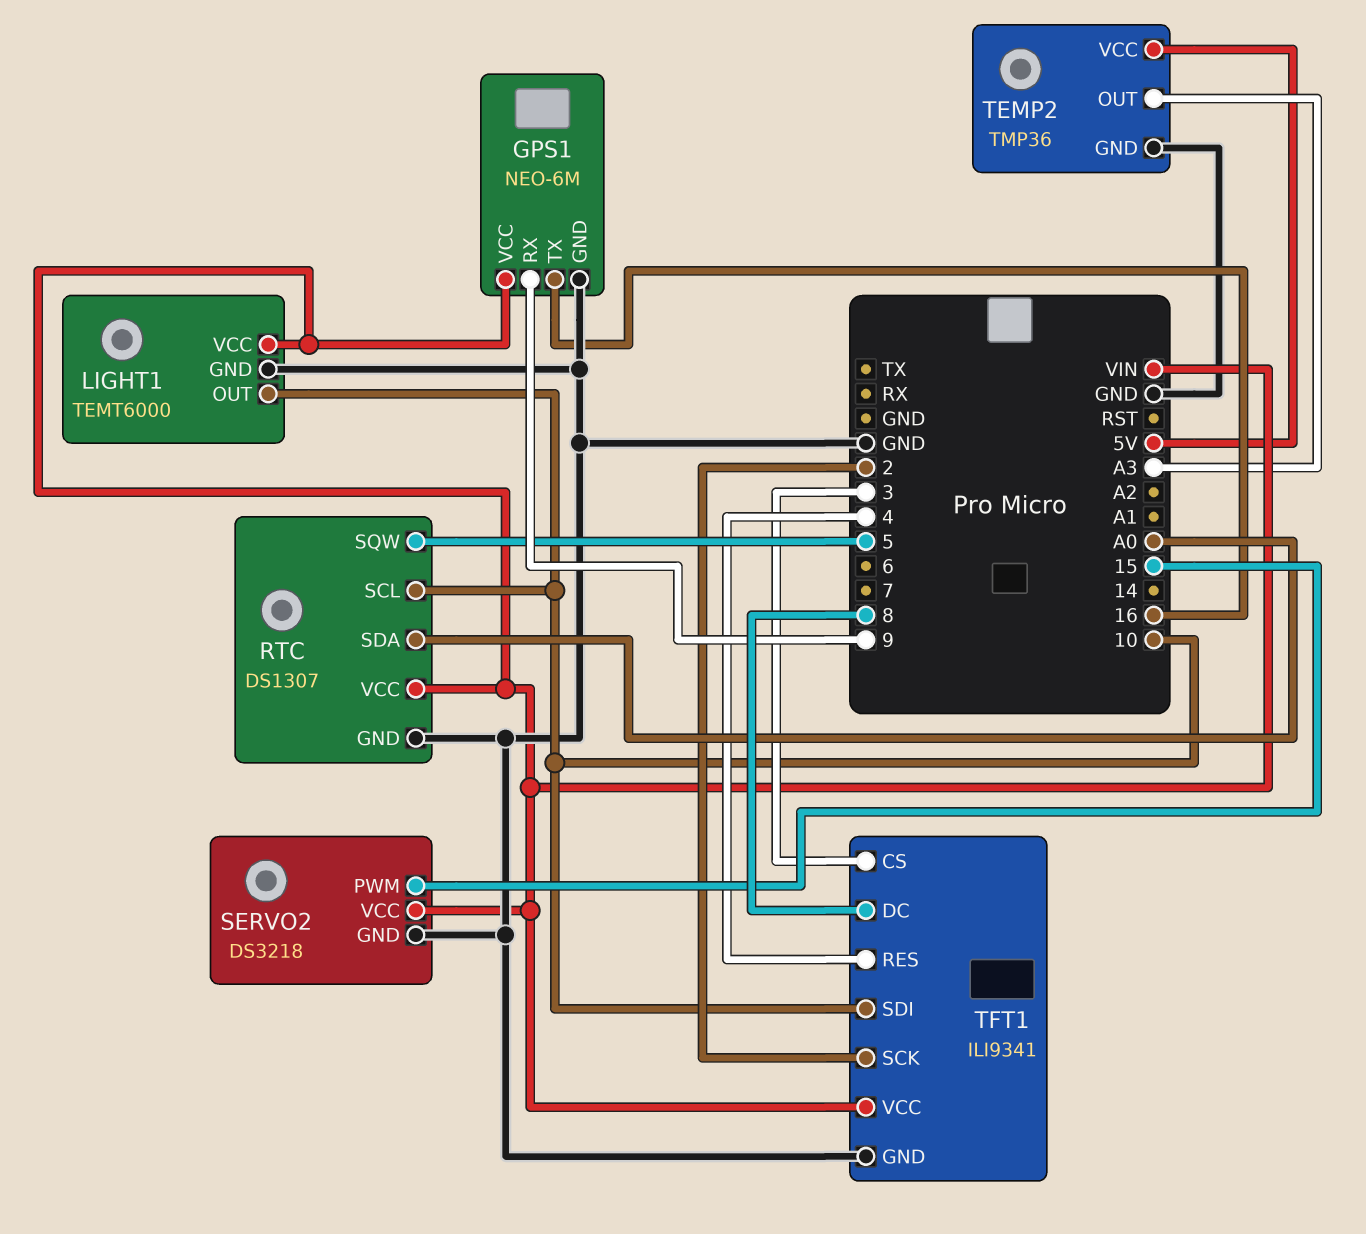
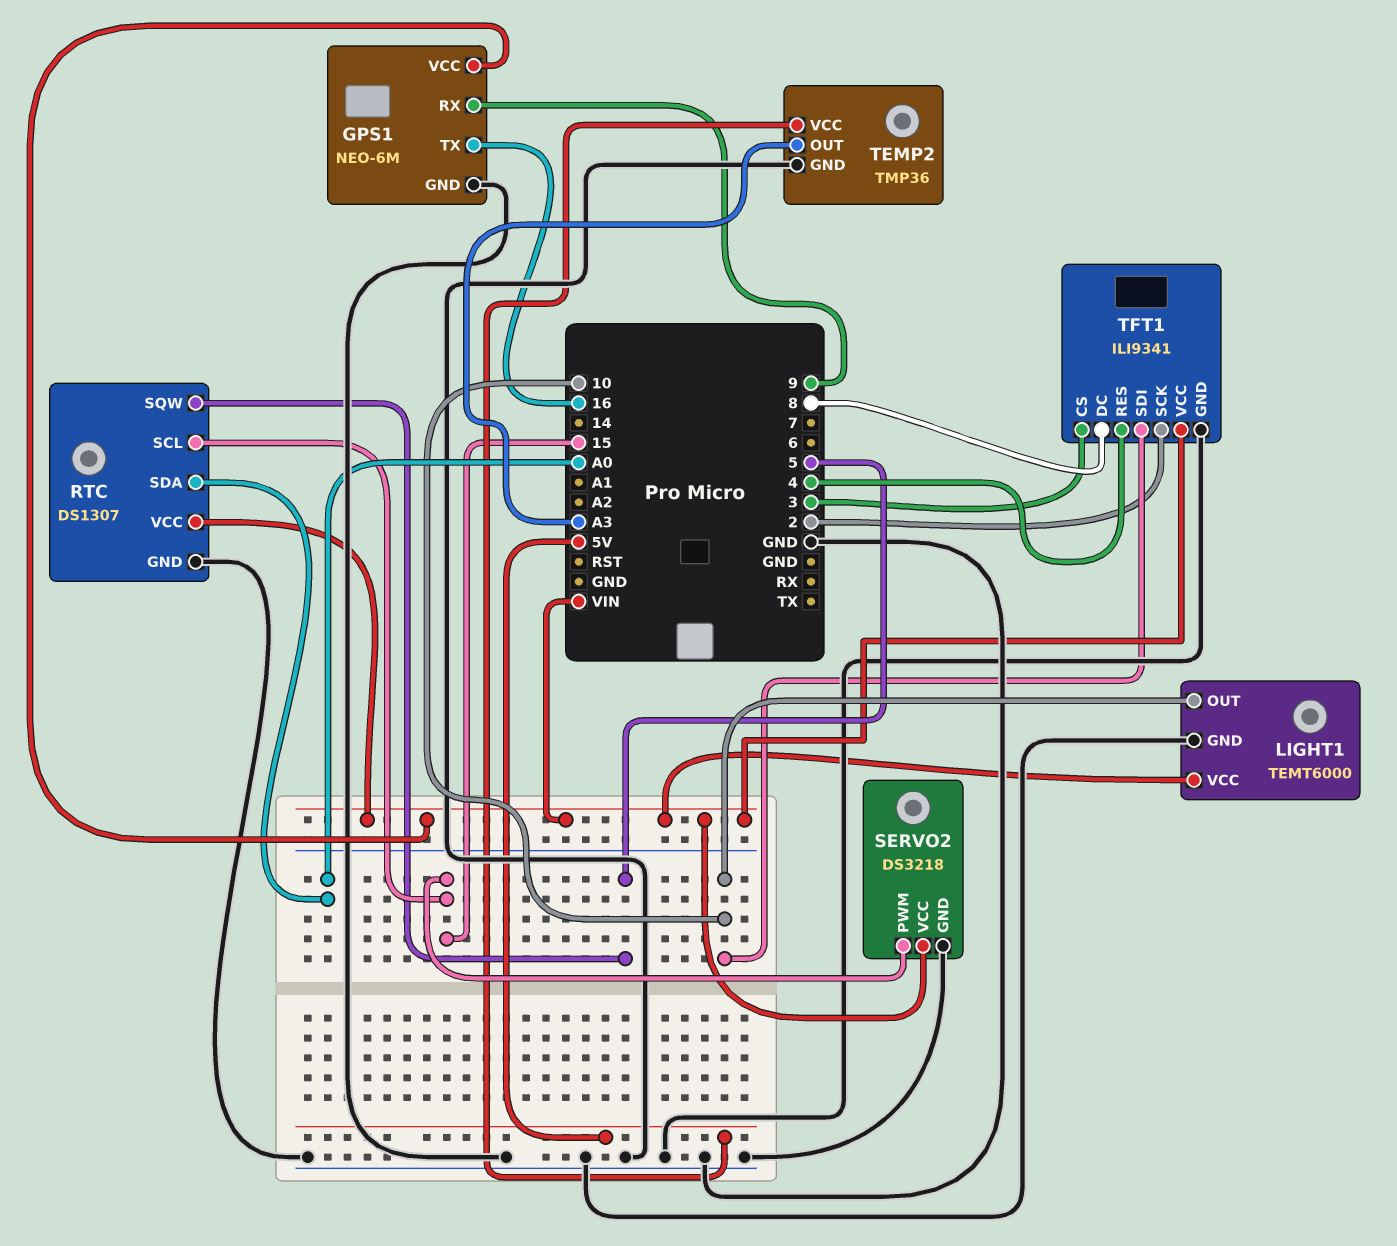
RTC pin SCL: 10 -> 15

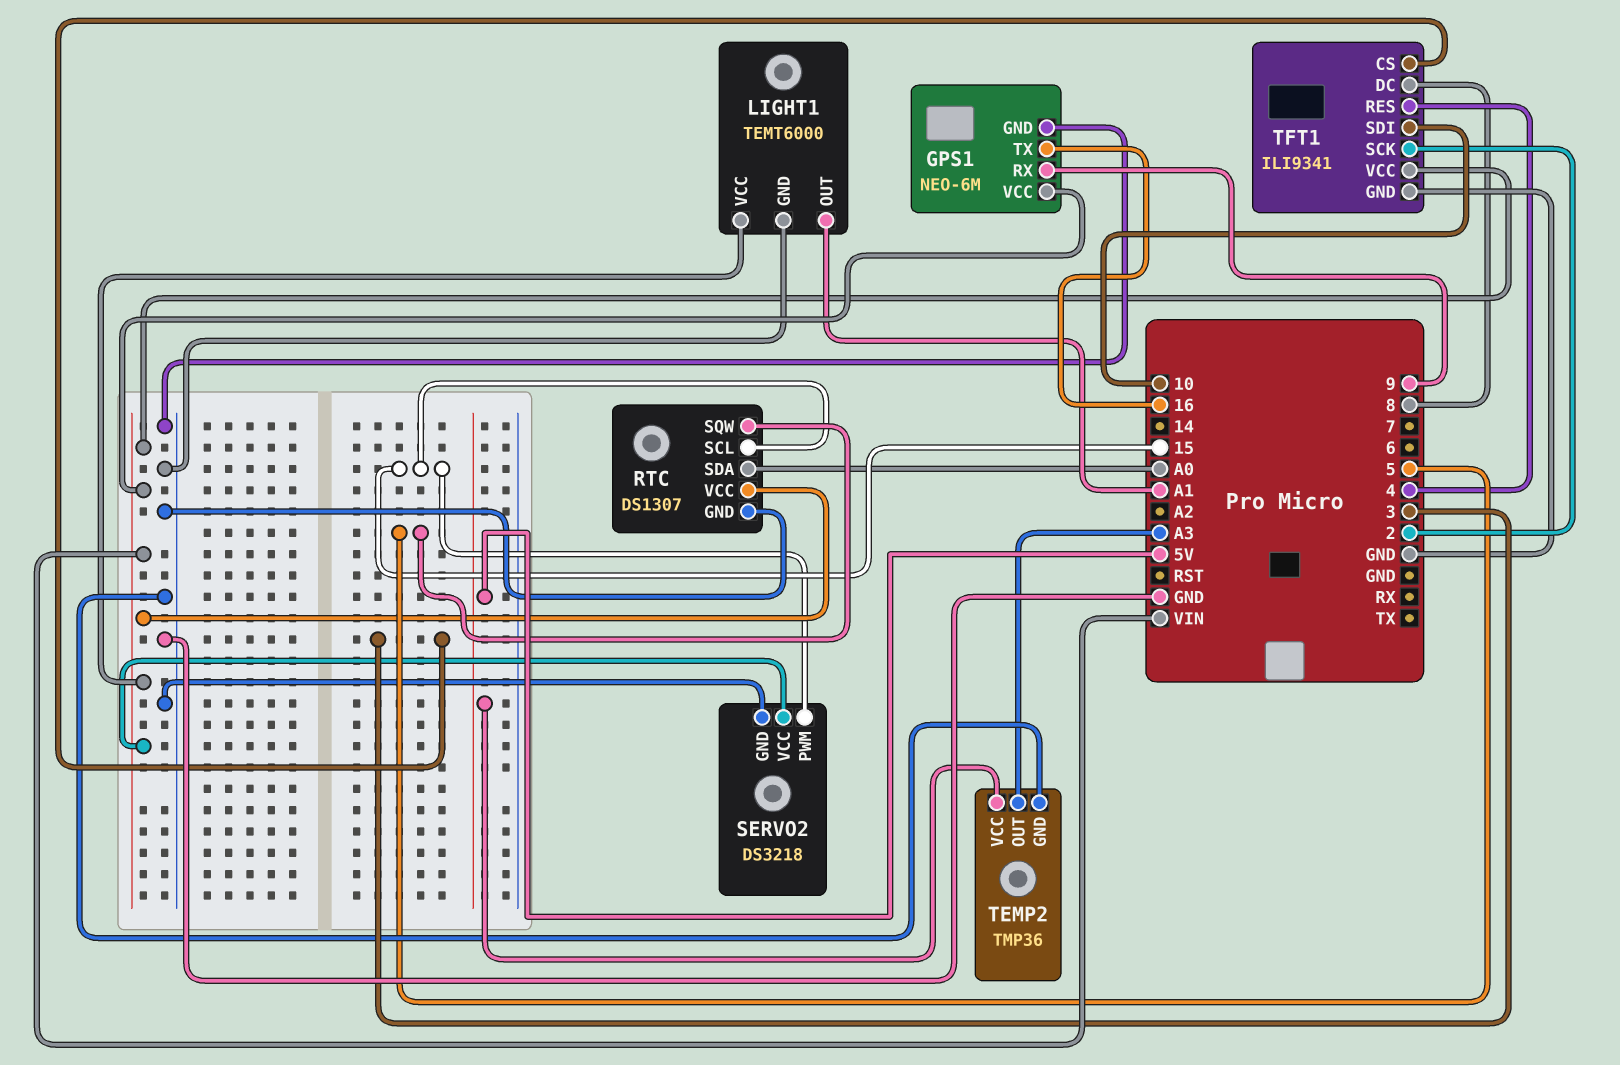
LIGHT1 pin OUT: 10 -> A1

